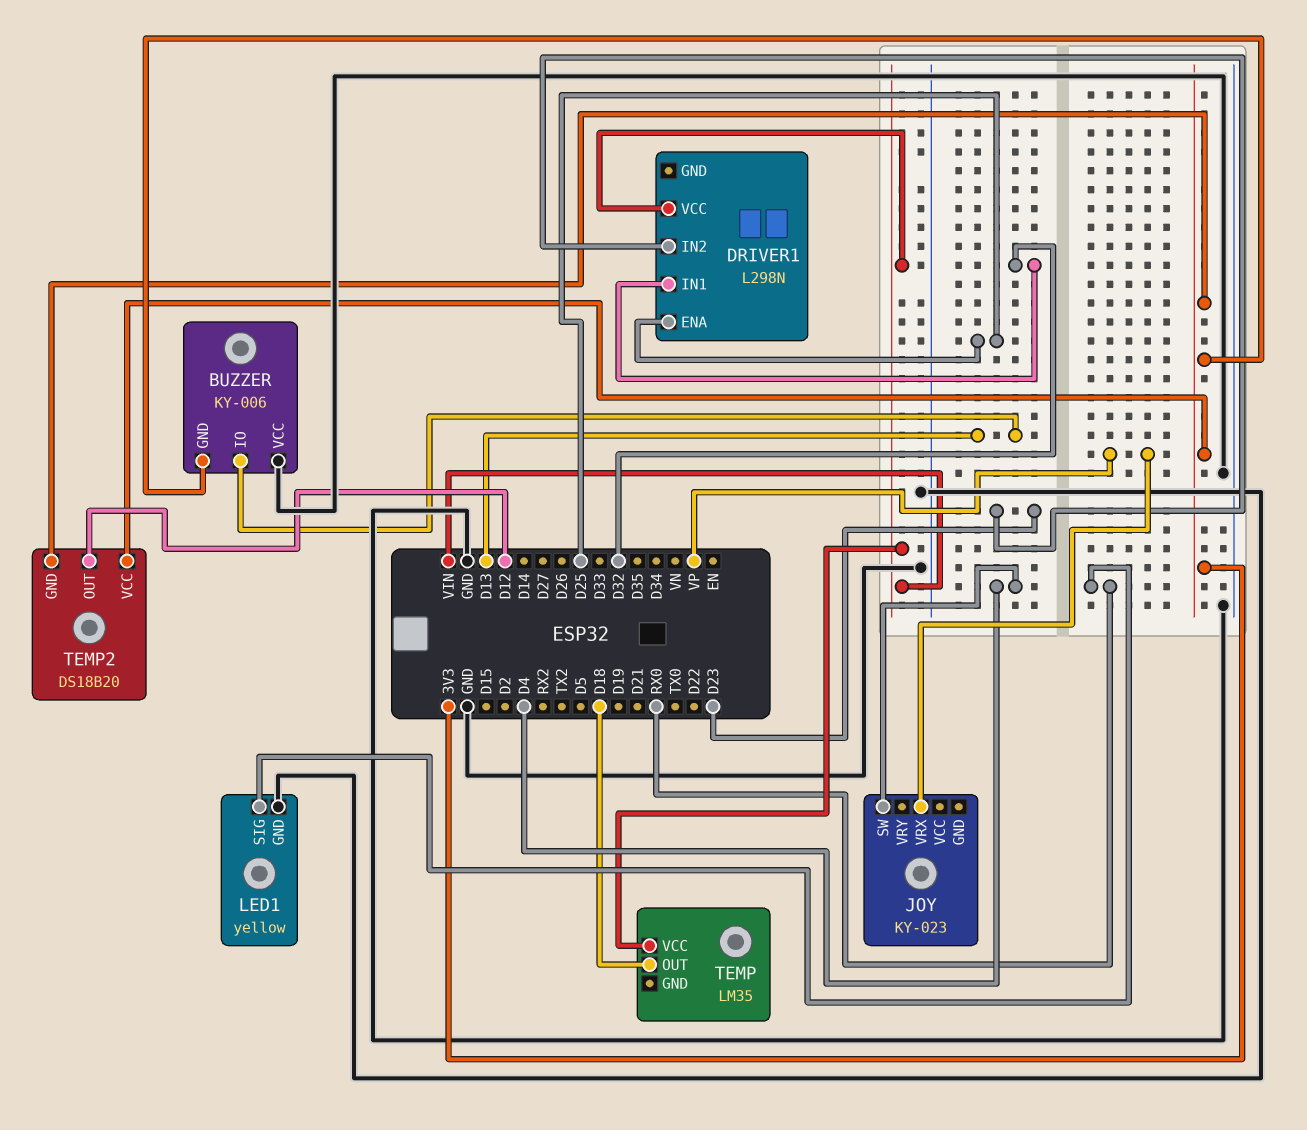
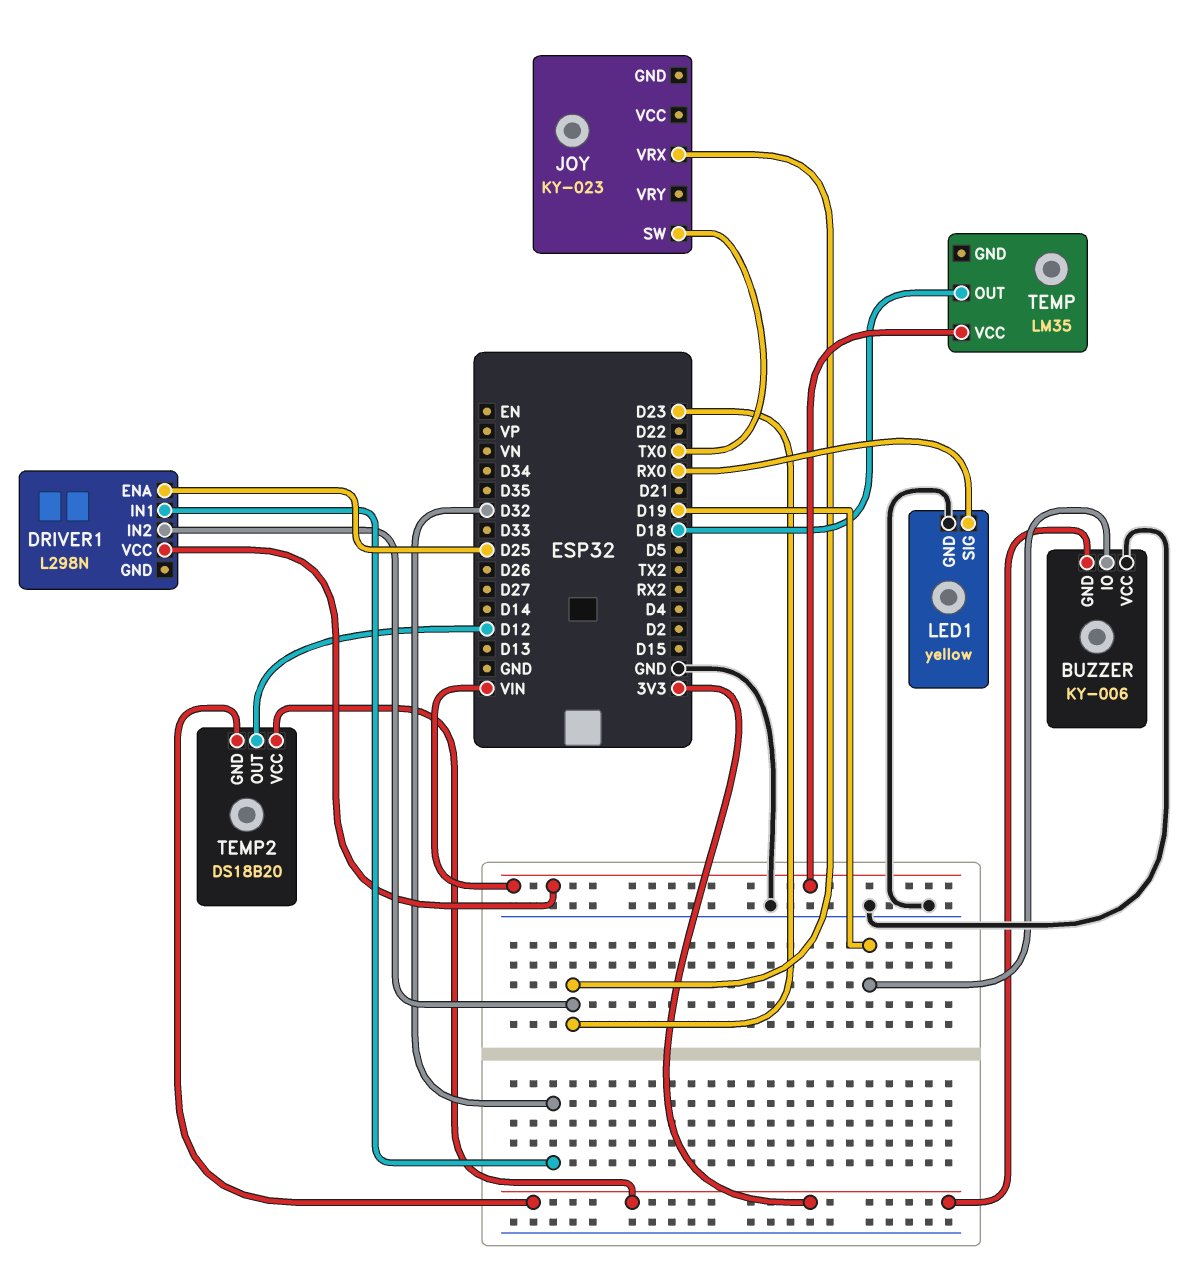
BUZZER pin IO: D13 -> D19
JOY pin SW: D4 -> TX0
JOY pin VRX: VP -> D23

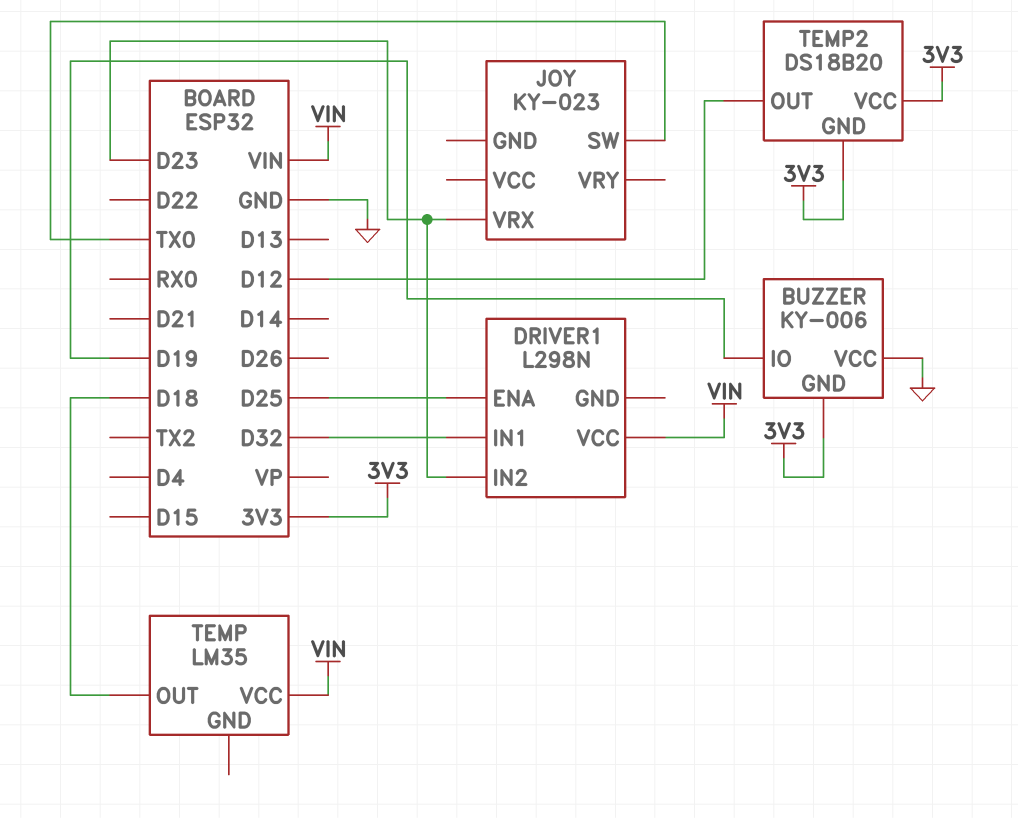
LED1: yellow -> none
LED1 pin GND: GND -> none
LED1 pin SIG: RX0 -> none

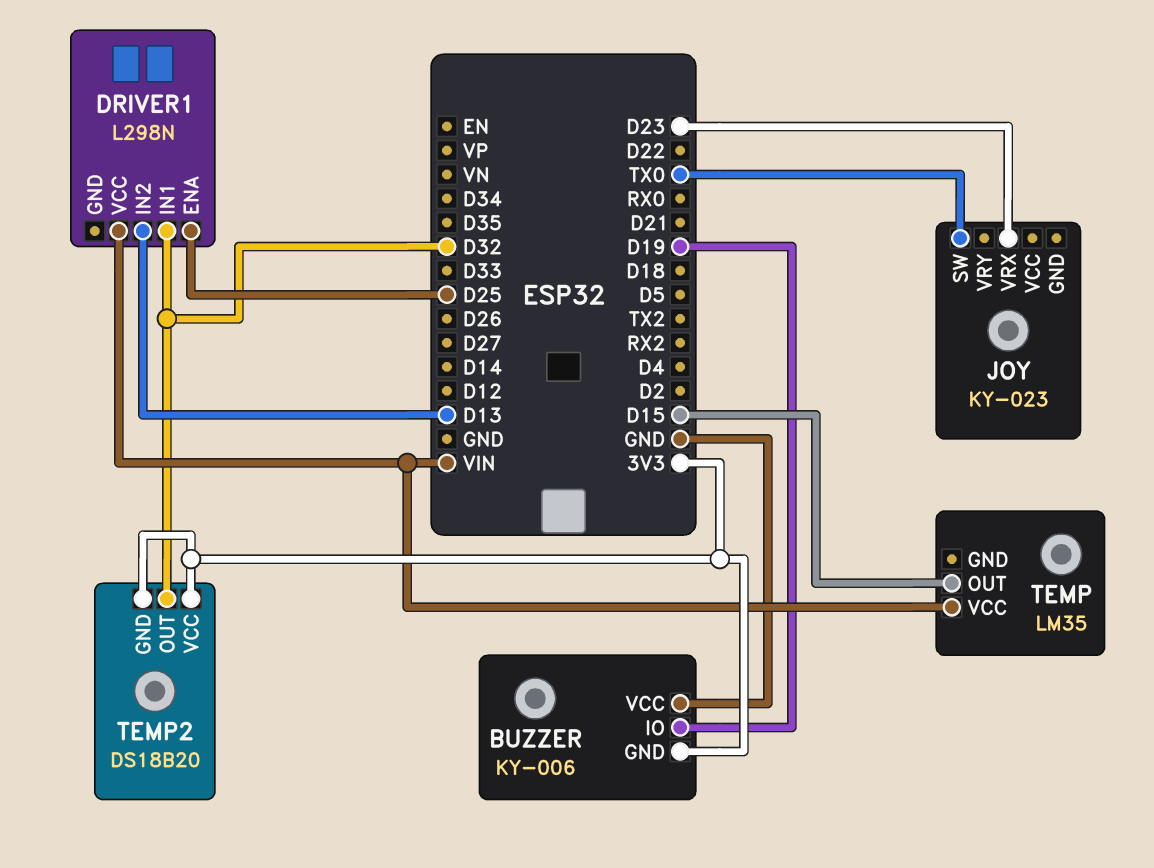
DRIVER1 pin IN2: D23 -> D13
TEMP pin OUT: D18 -> D15
TEMP2 pin OUT: D12 -> D32

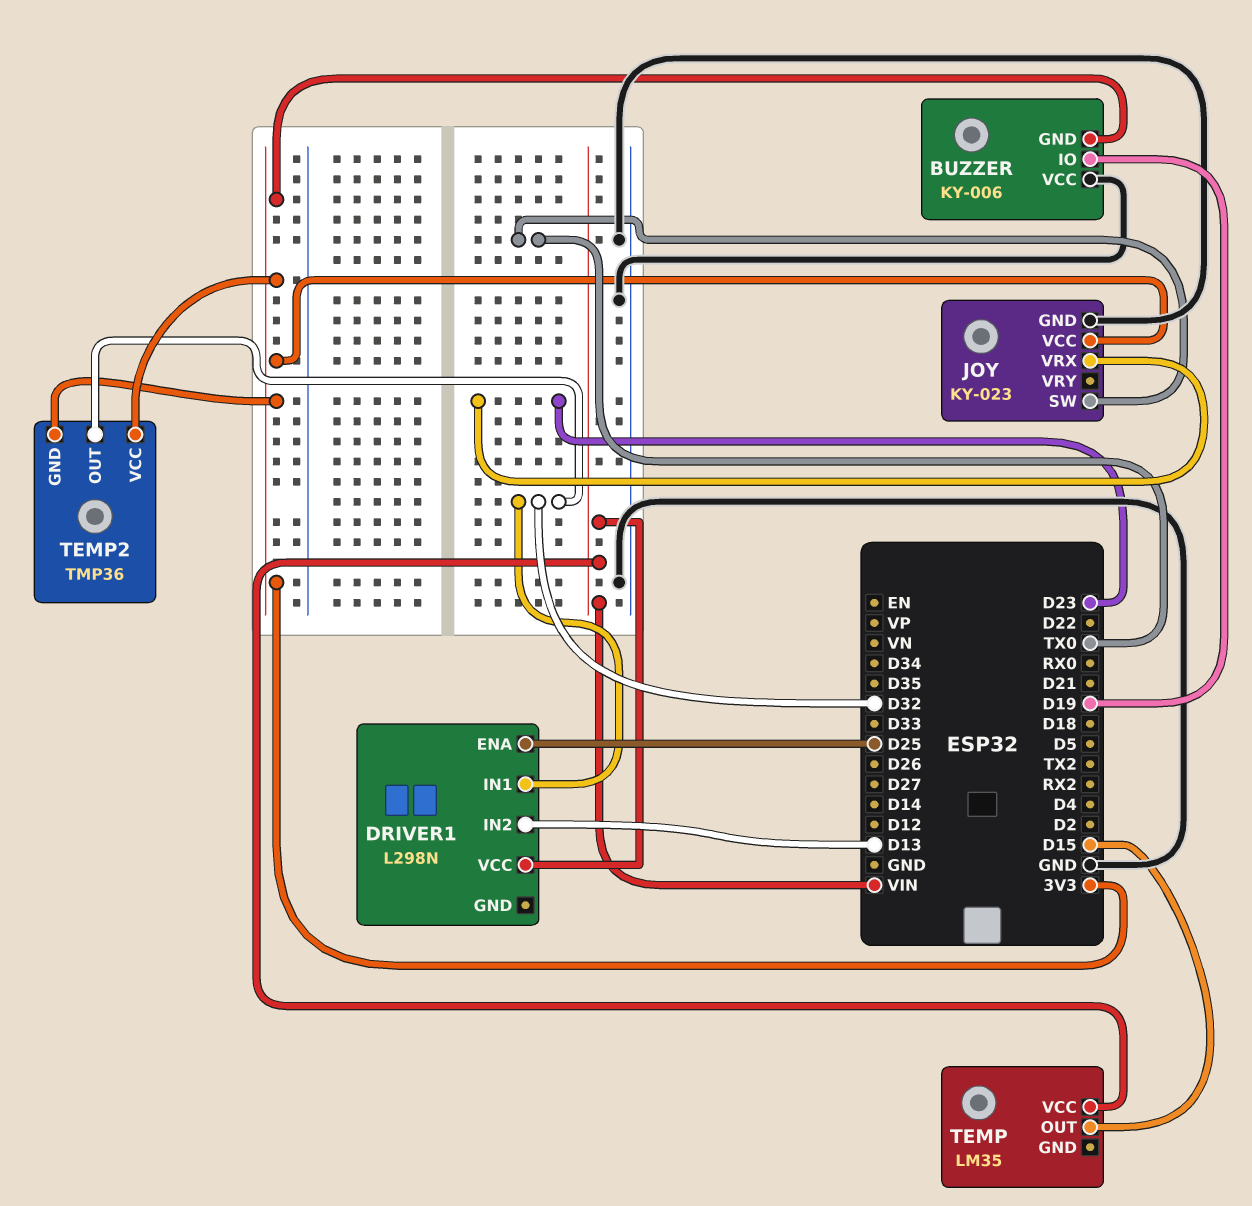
JOY pin GND: none -> GND
JOY pin VCC: none -> 3V3
TEMP2: DS18B20 -> TMP36

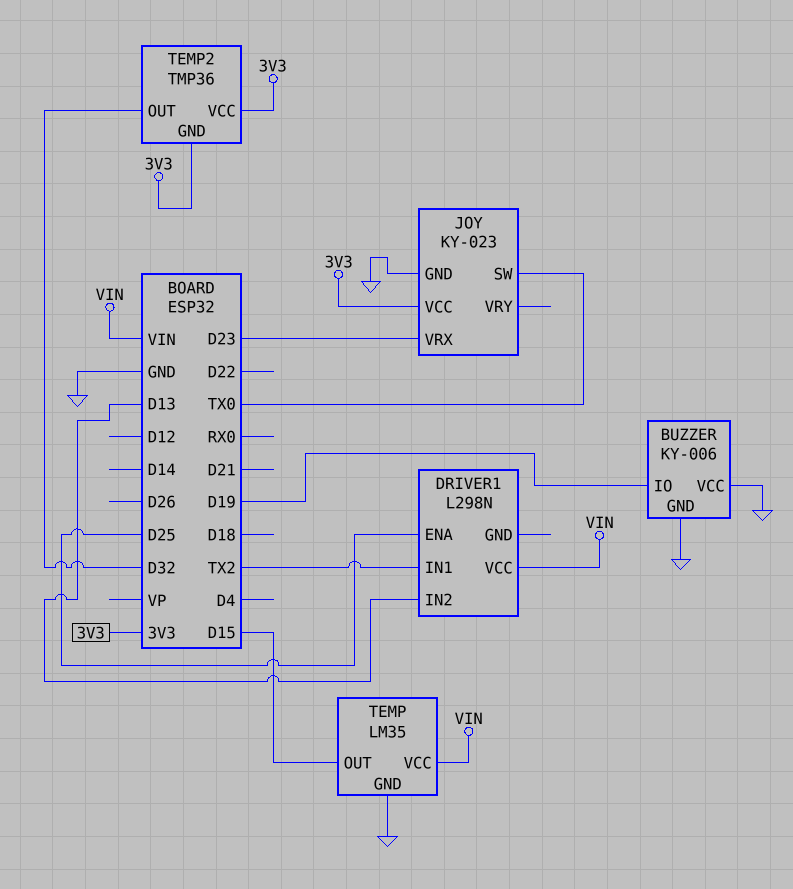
BUZZER pin GND: 3V3 -> GND
DRIVER1 pin IN1: D32 -> TX2
TEMP pin GND: none -> GND

